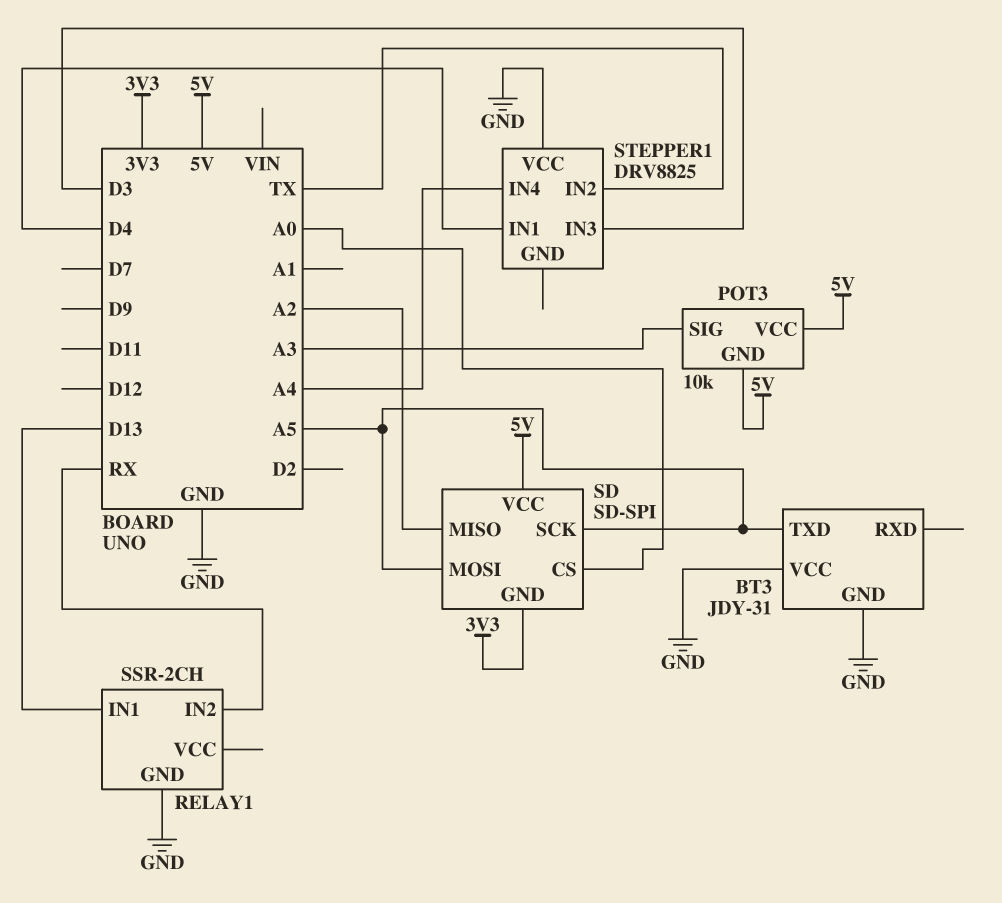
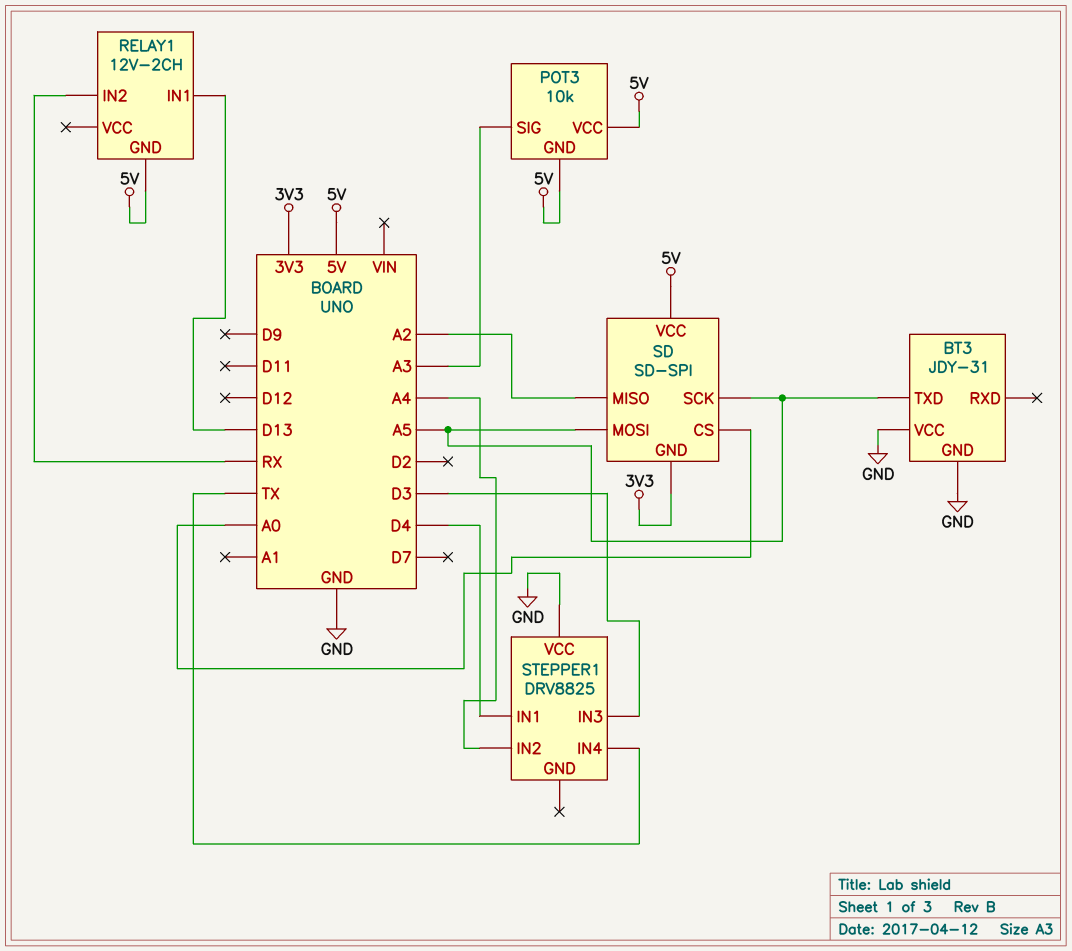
RELAY1: SSR-2CH -> 12V-2CH
RELAY1 pin GND: GND -> 5V
STEPPER1 pin IN2: TX -> A4
STEPPER1 pin IN4: A4 -> TX

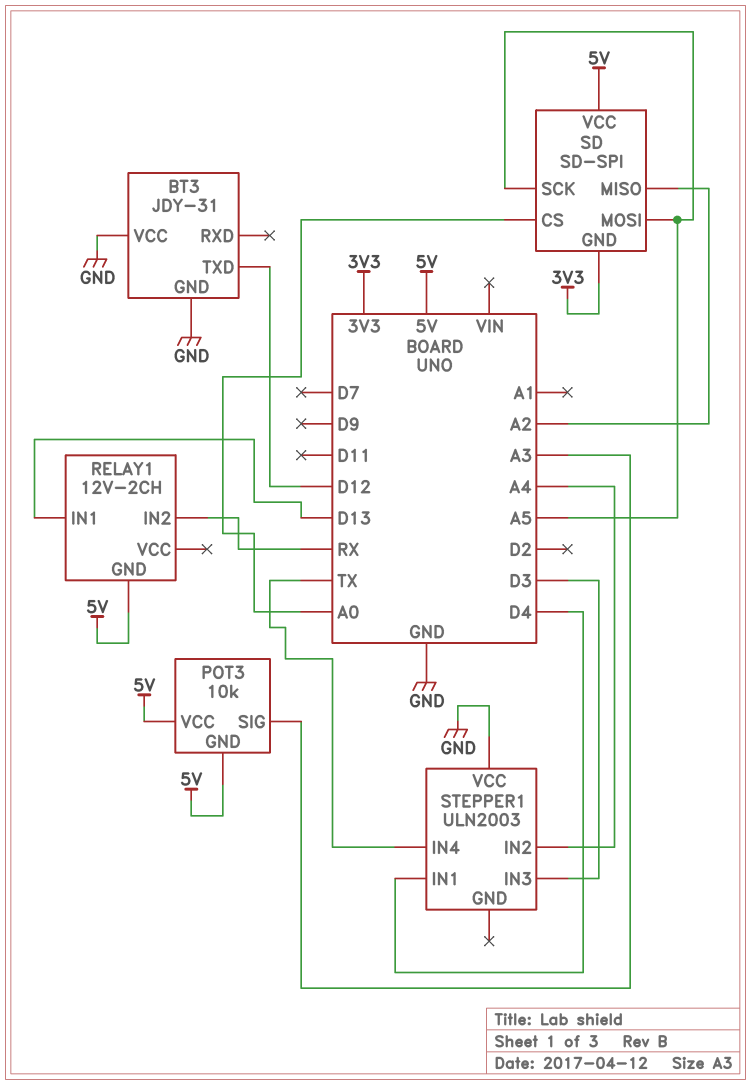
BT3 pin TXD: A5 -> D12
STEPPER1: DRV8825 -> ULN2003

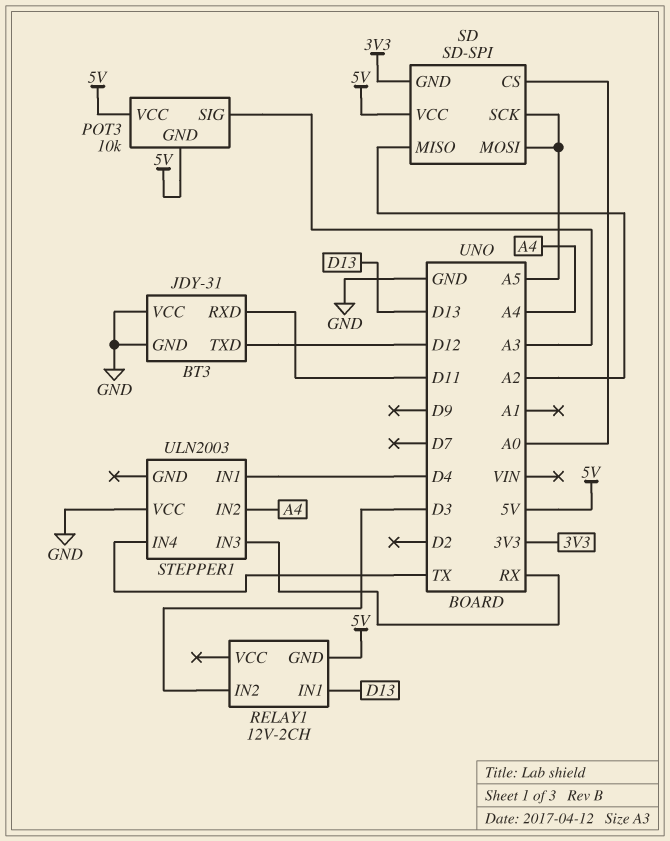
BT3 pin RXD: none -> D11
RELAY1 pin IN2: RX -> D3
STEPPER1 pin IN3: D3 -> RX

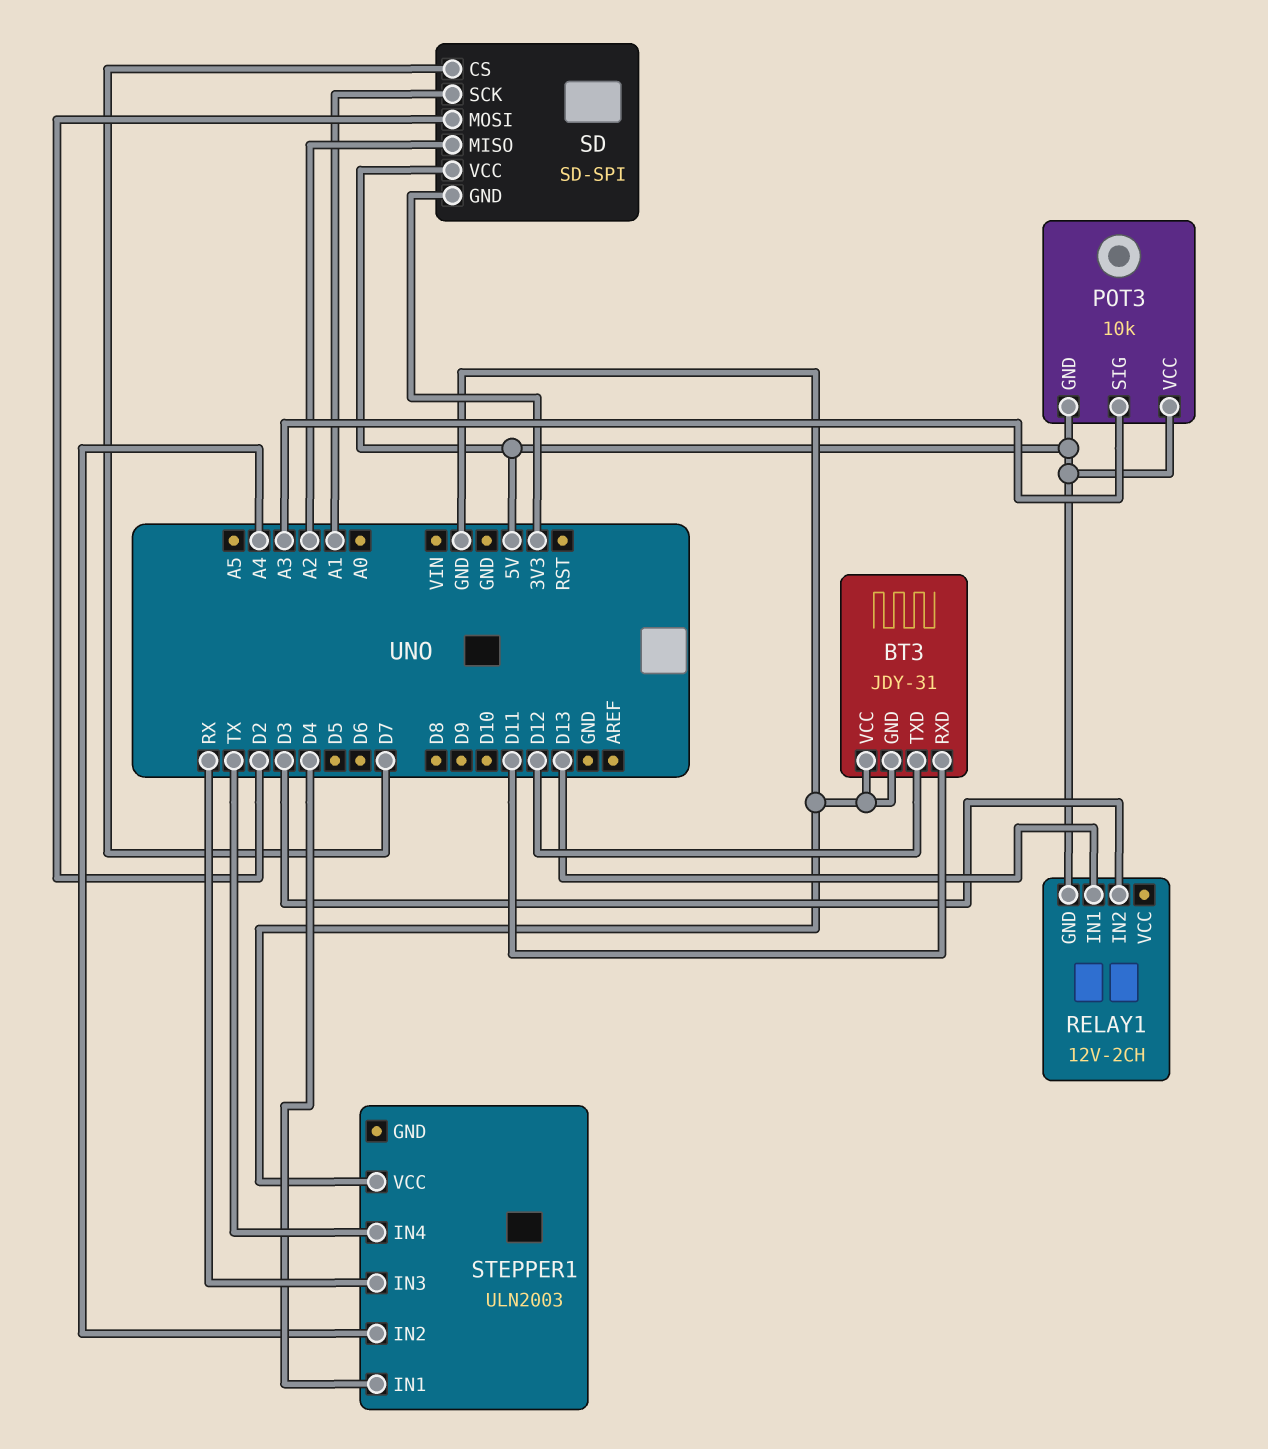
SD pin CS: A0 -> D7
SD pin MOSI: A5 -> D2
SD pin SCK: A5 -> A1

